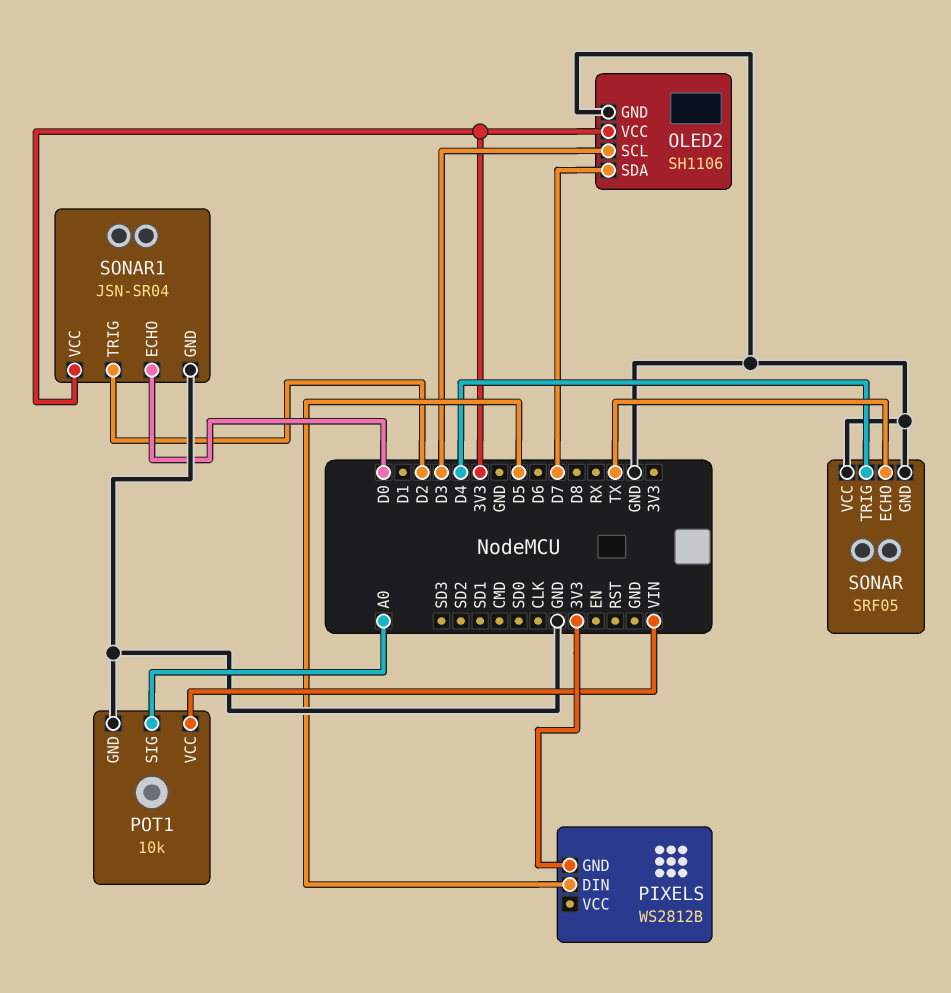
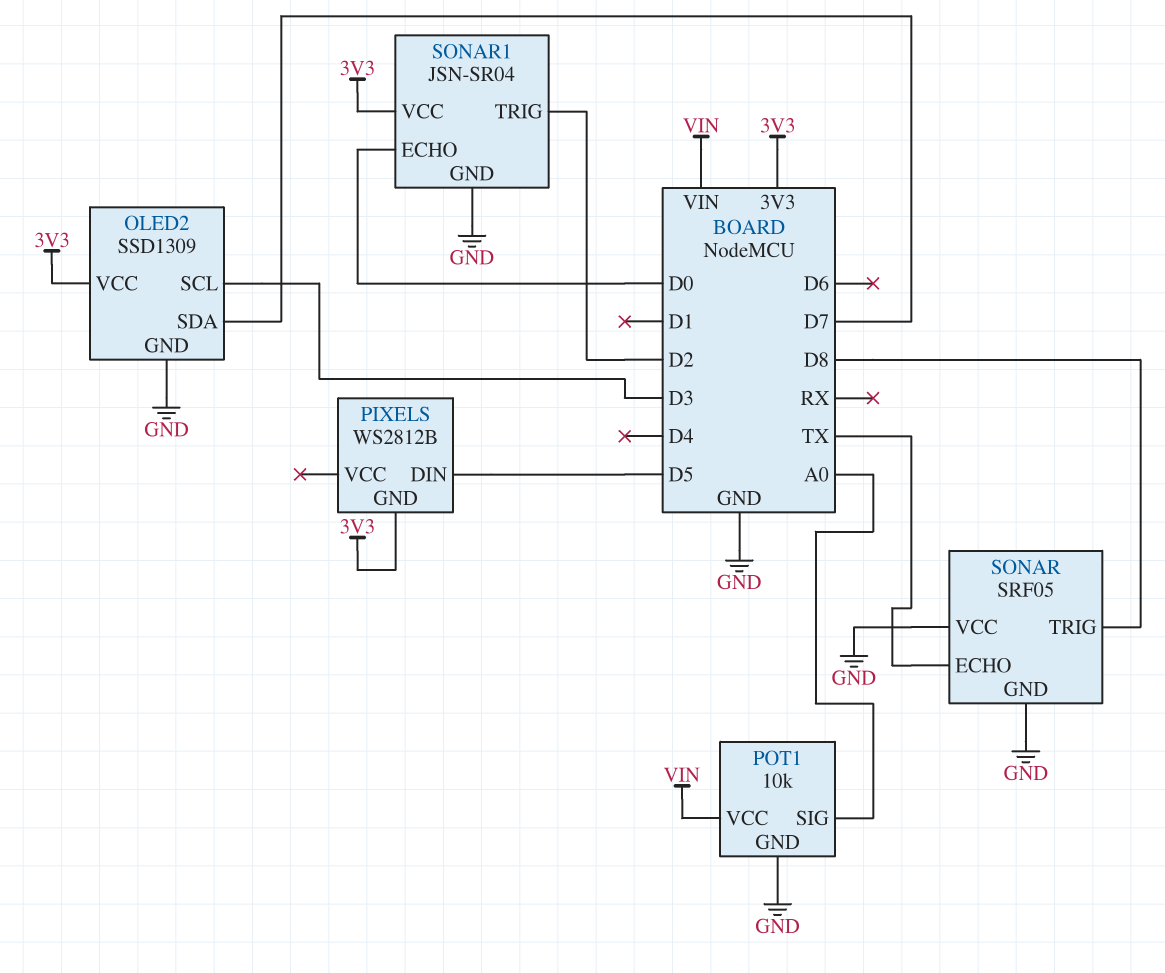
OLED2: SH1106 -> SSD1309
SONAR pin TRIG: D4 -> D8

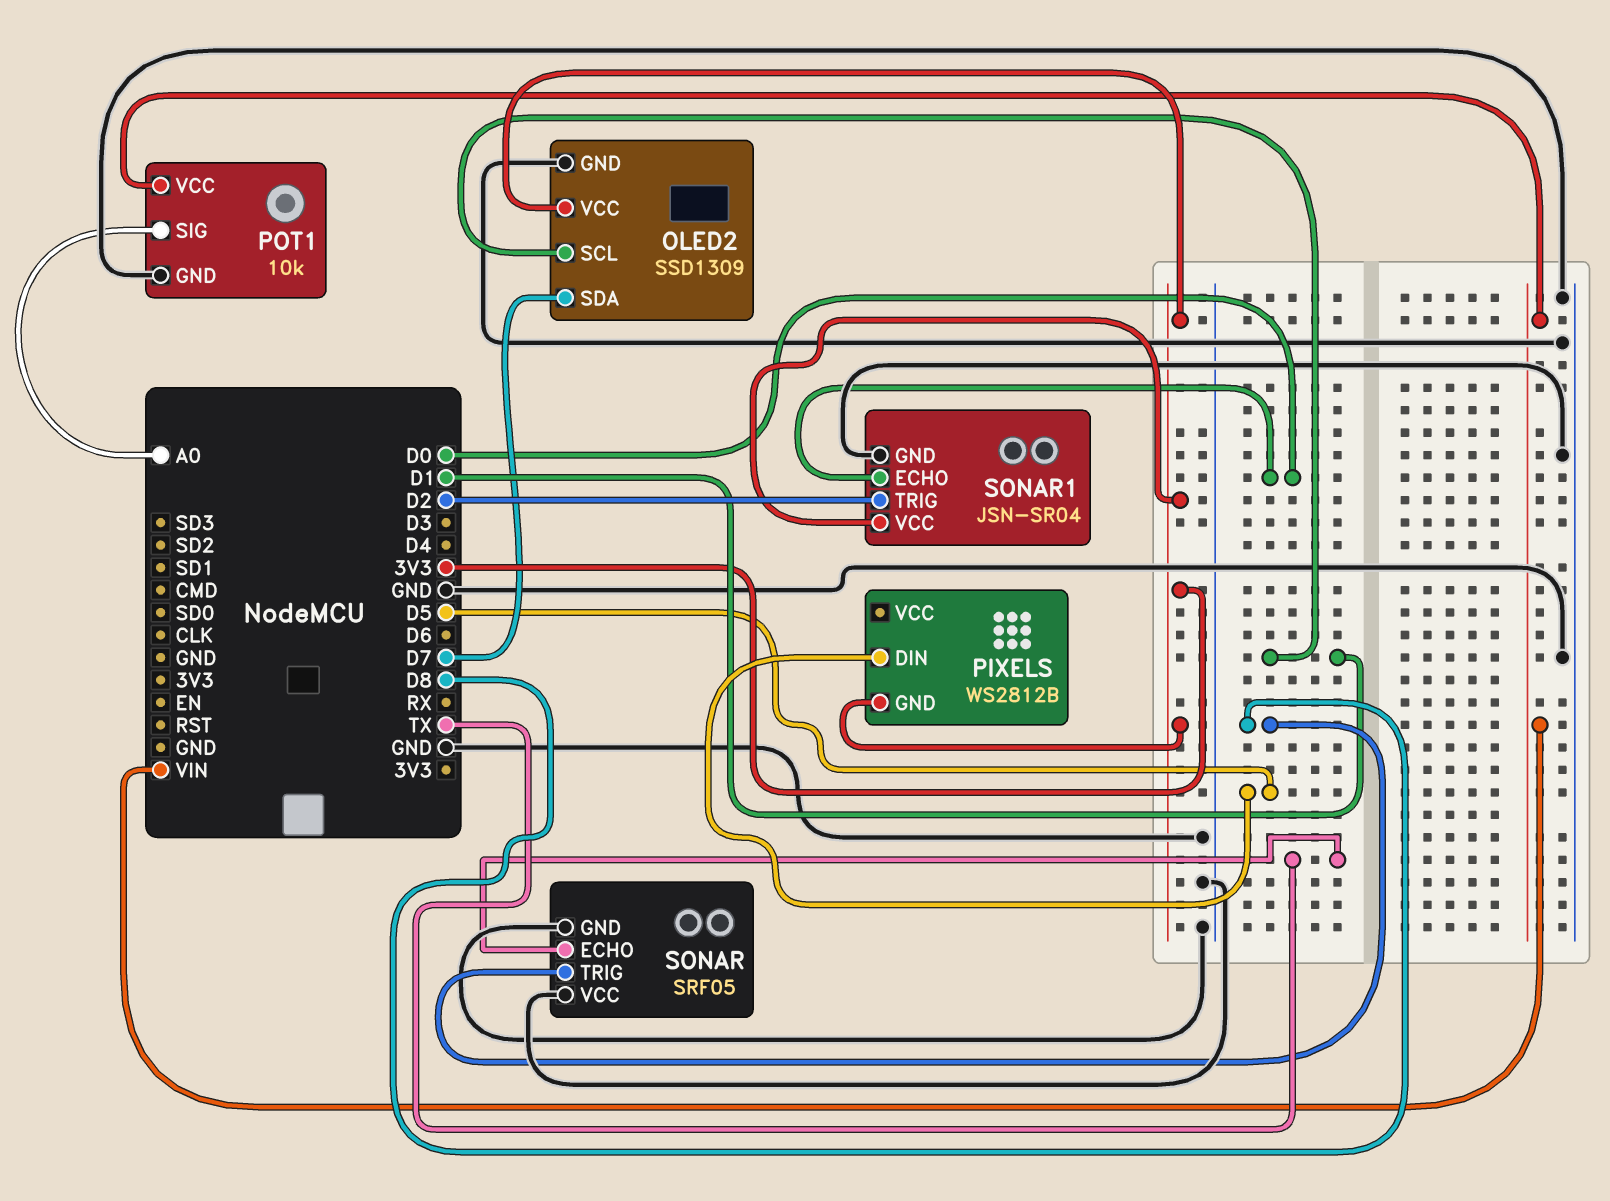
OLED2 pin SCL: D3 -> D1

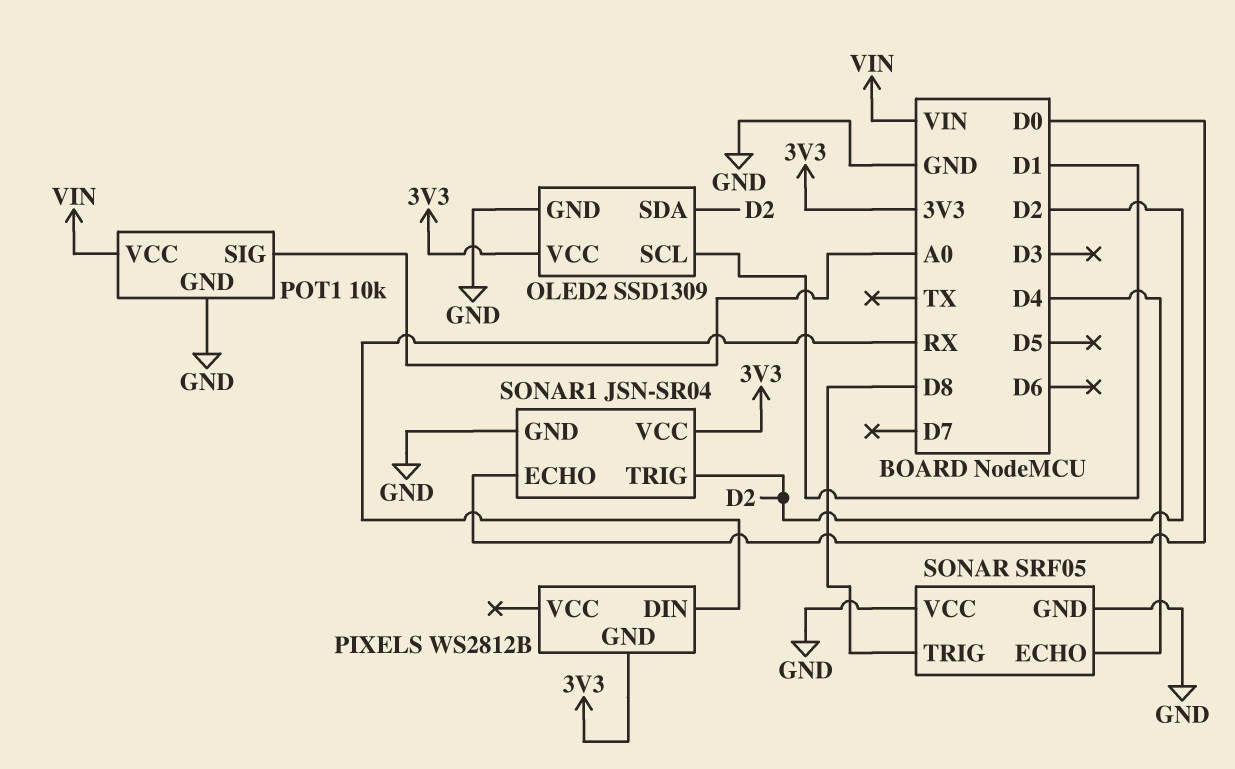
OLED2 pin SDA: D7 -> D2
PIXELS pin DIN: D5 -> RX
SONAR pin ECHO: TX -> D4

